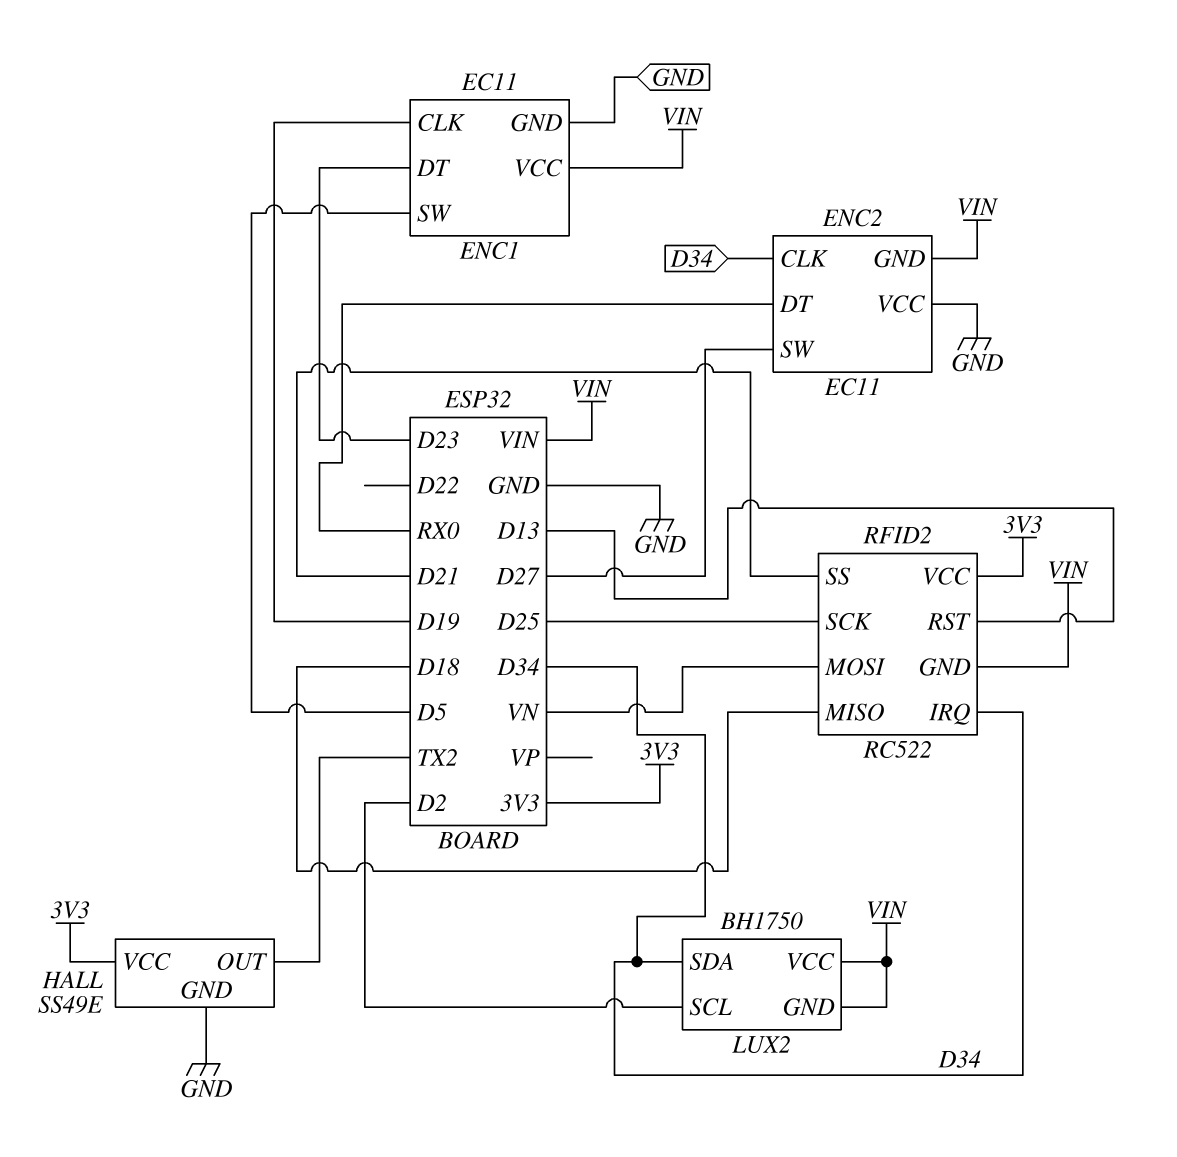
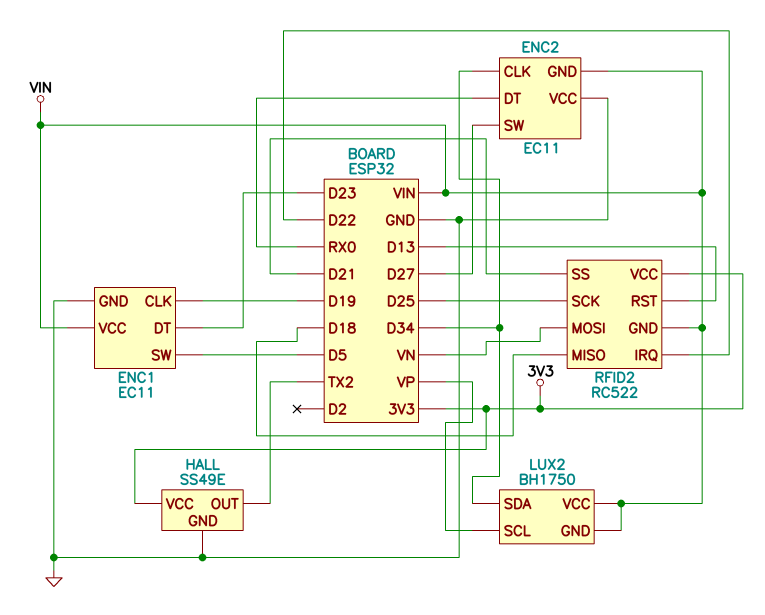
LUX2 pin SCL: D2 -> VP
RFID2 pin IRQ: D34 -> D22

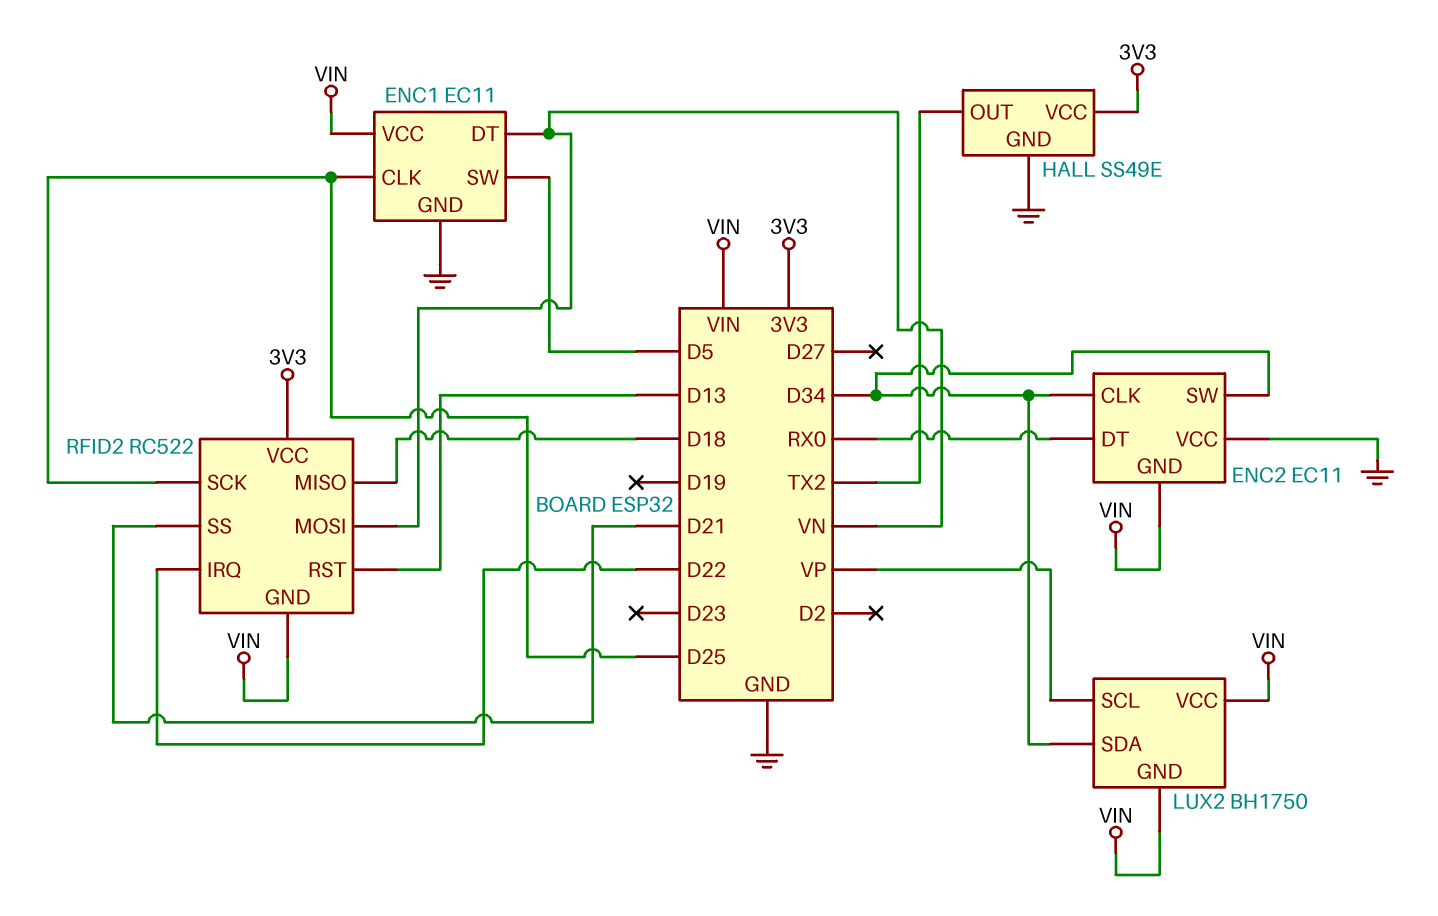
ENC1 pin CLK: D19 -> D25
ENC1 pin DT: D23 -> VN
ENC2 pin SW: D27 -> D34

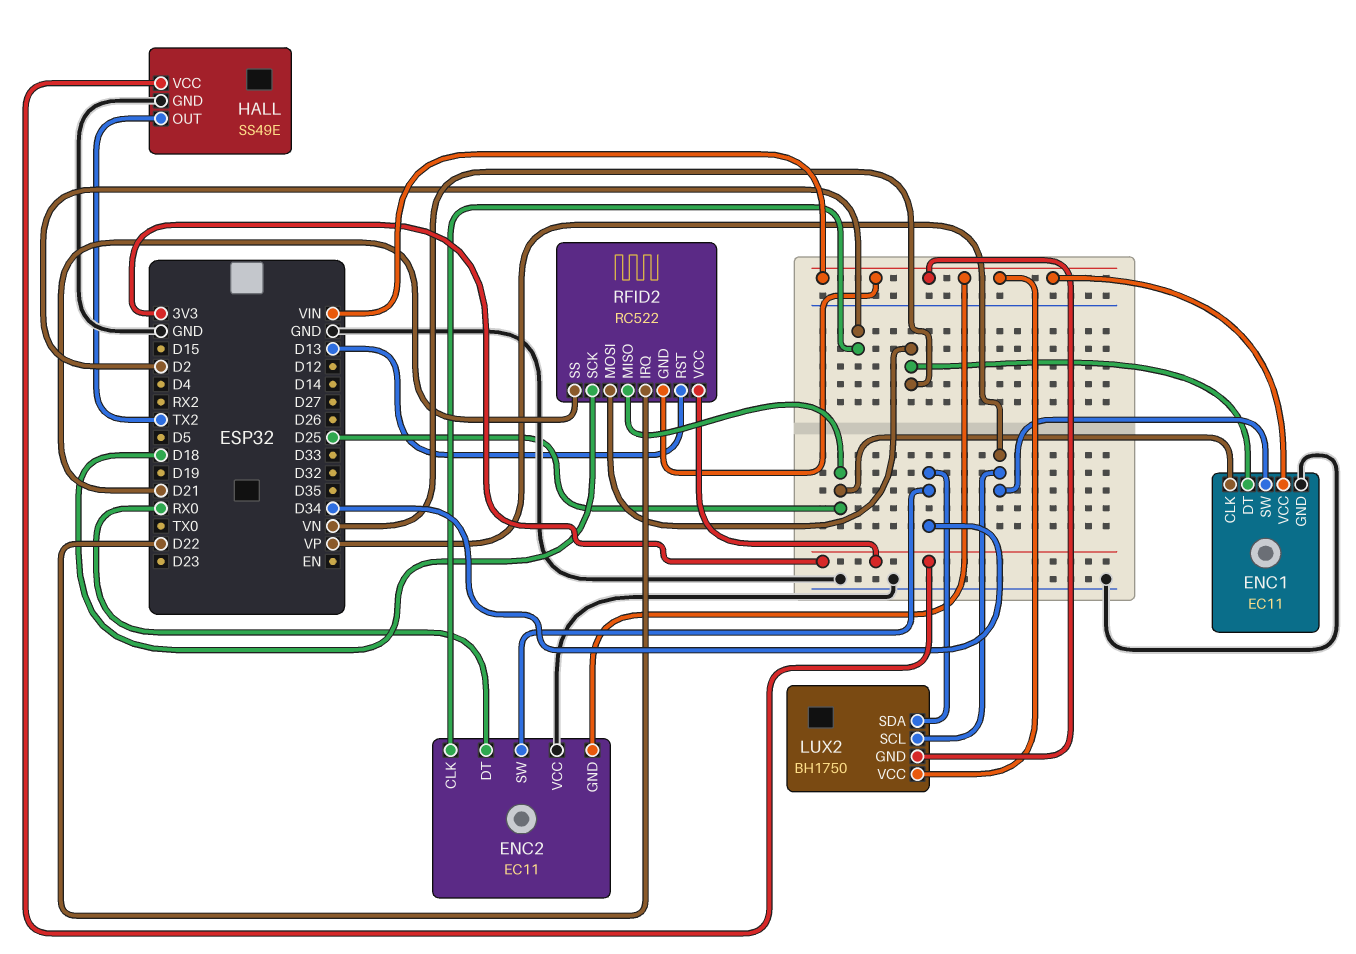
ENC1 pin SW: D5 -> VP
ENC2 pin CLK: D34 -> D2
RFID2 pin MISO: D18 -> D25
RFID2 pin SCK: D25 -> D18

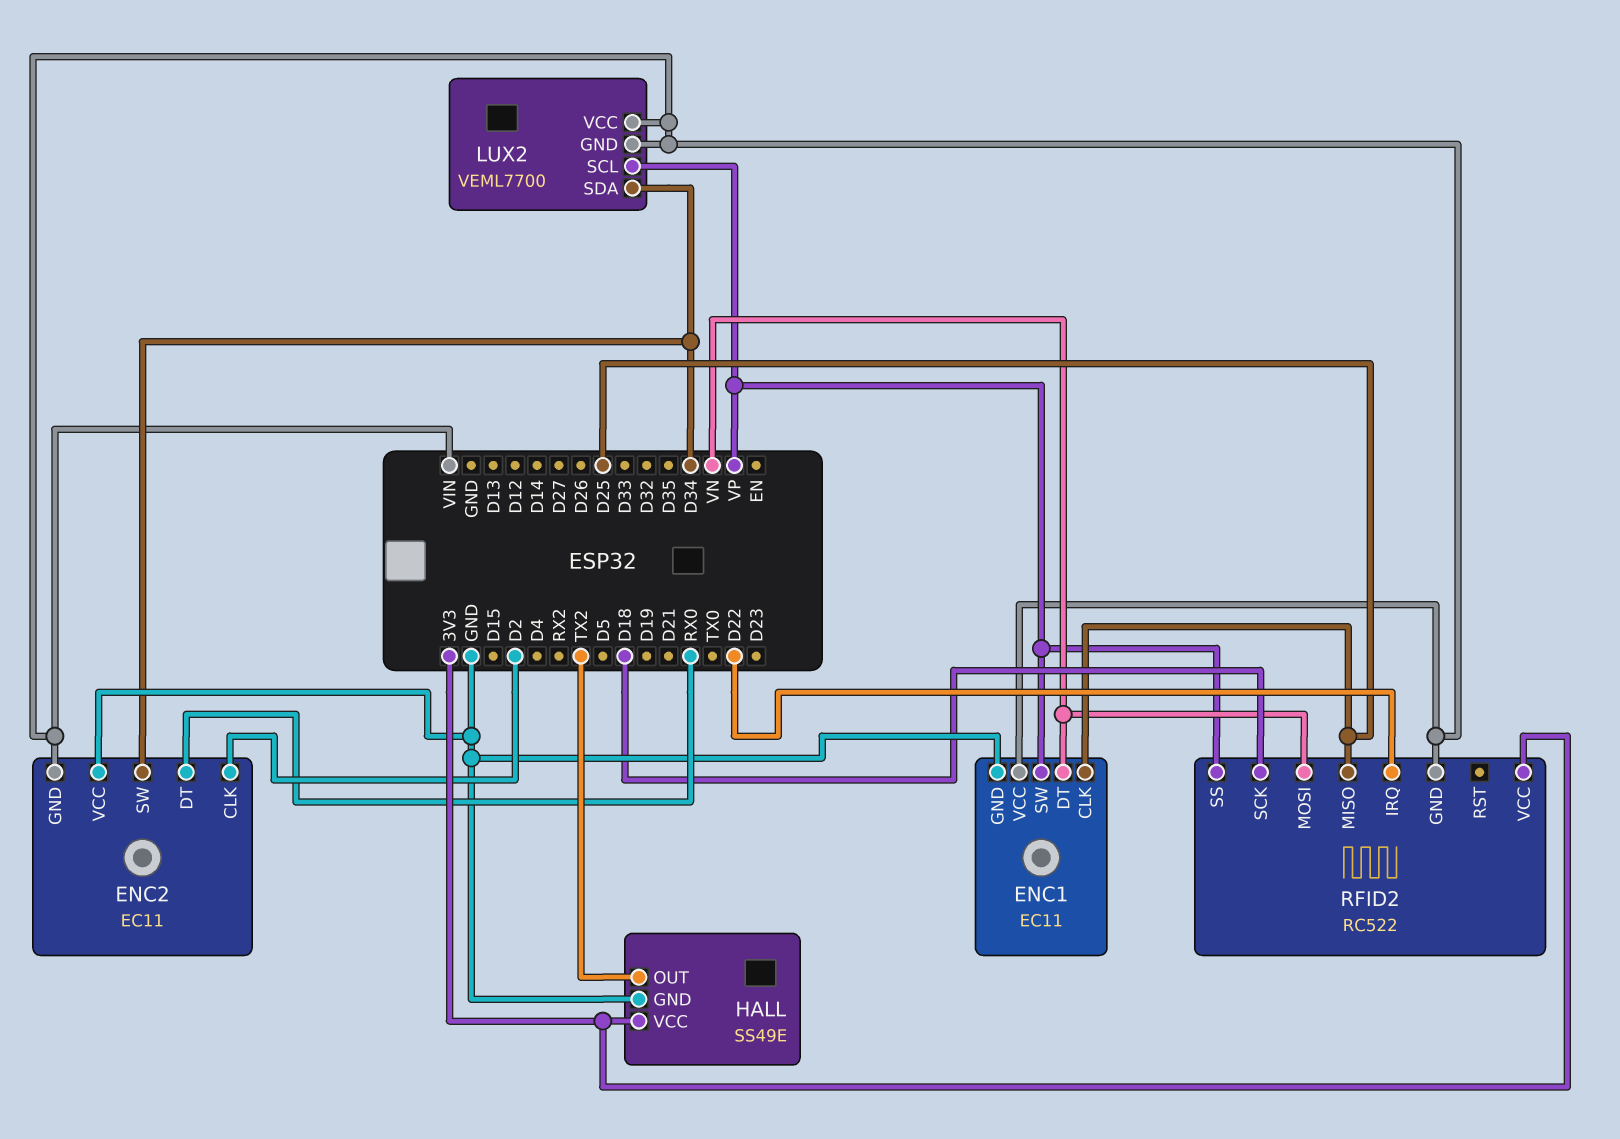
LUX2: BH1750 -> VEML7700
RFID2 pin RST: D13 -> none
RFID2 pin SS: D21 -> VP

